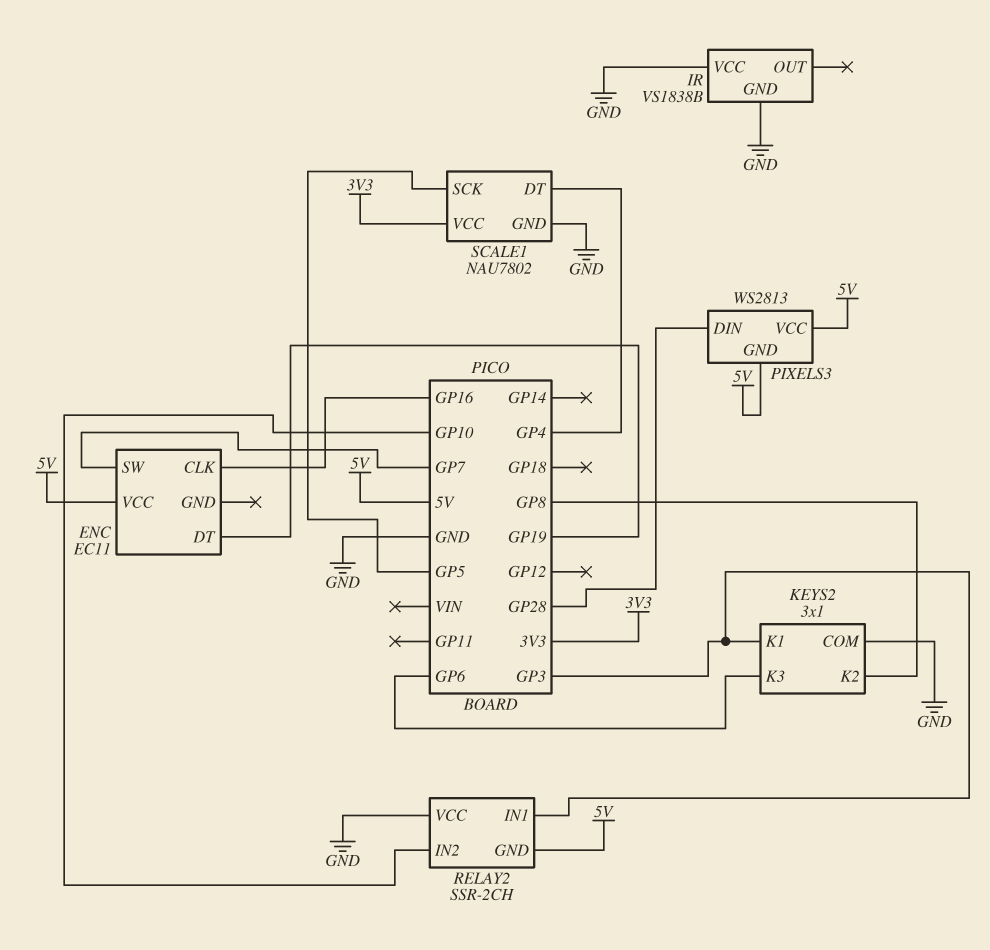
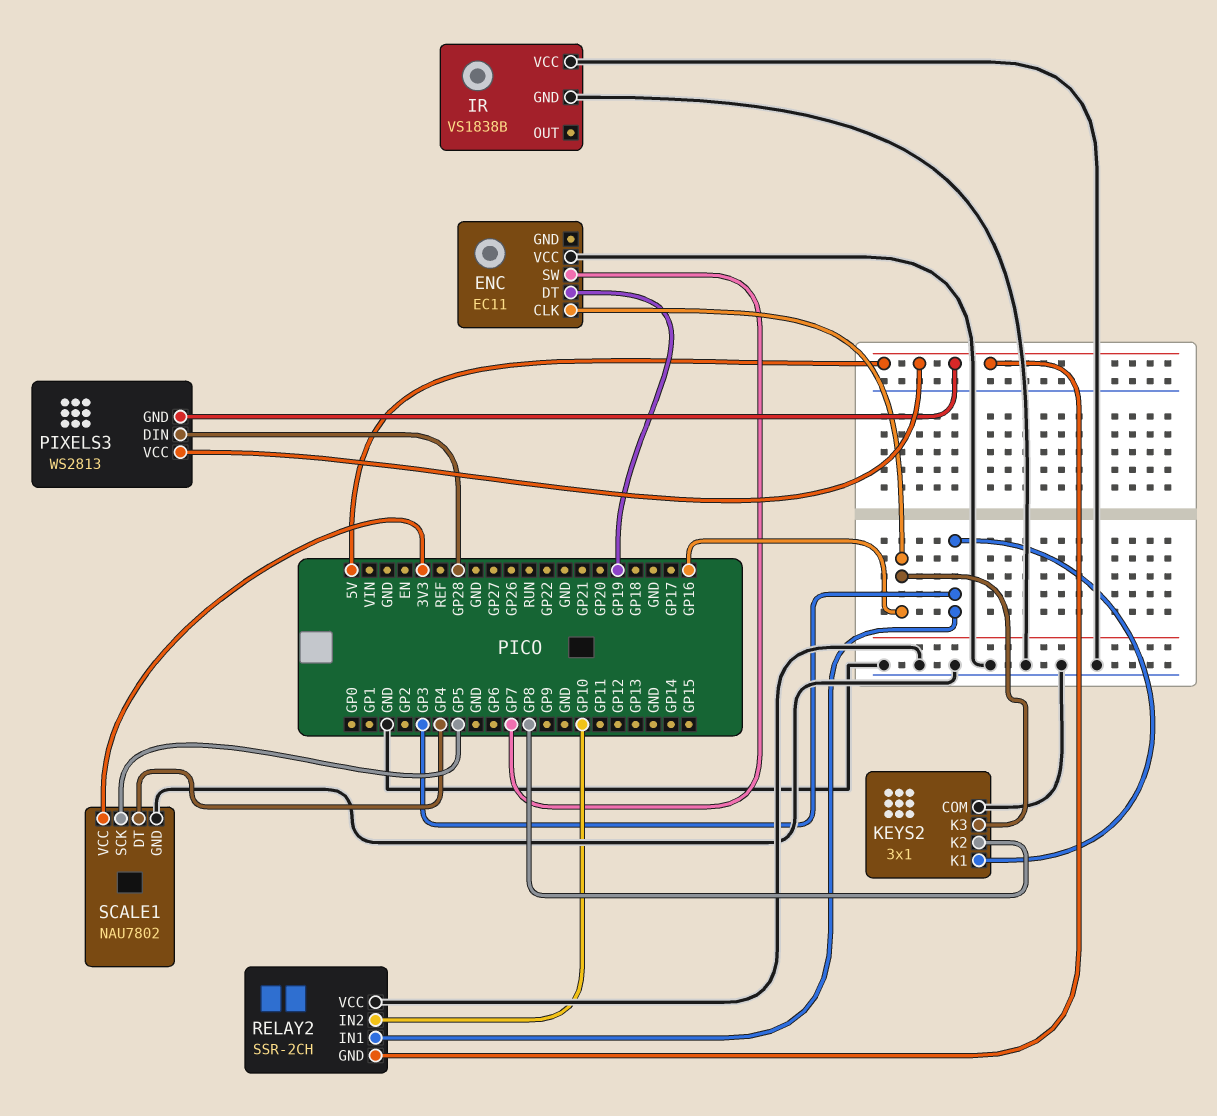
ENC pin VCC: 5V -> GND
KEYS2 pin K3: GP6 -> GP16

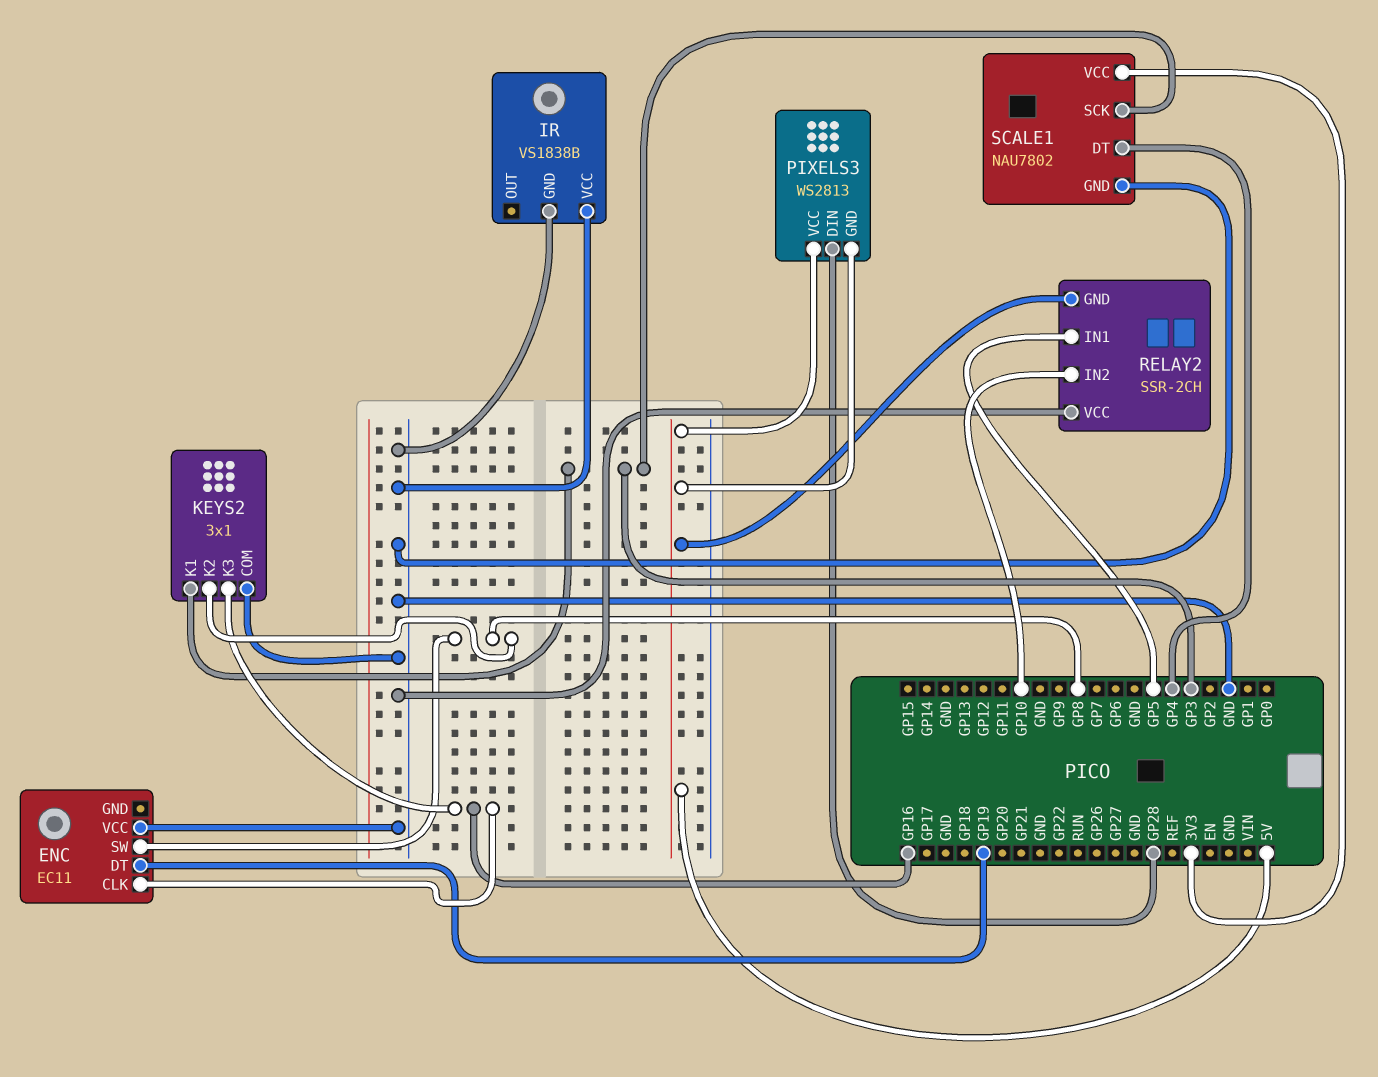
ENC pin SW: GP7 -> GP8
RELAY2 pin IN1: GP3 -> GP5
SCALE1 pin SCK: GP5 -> GP3

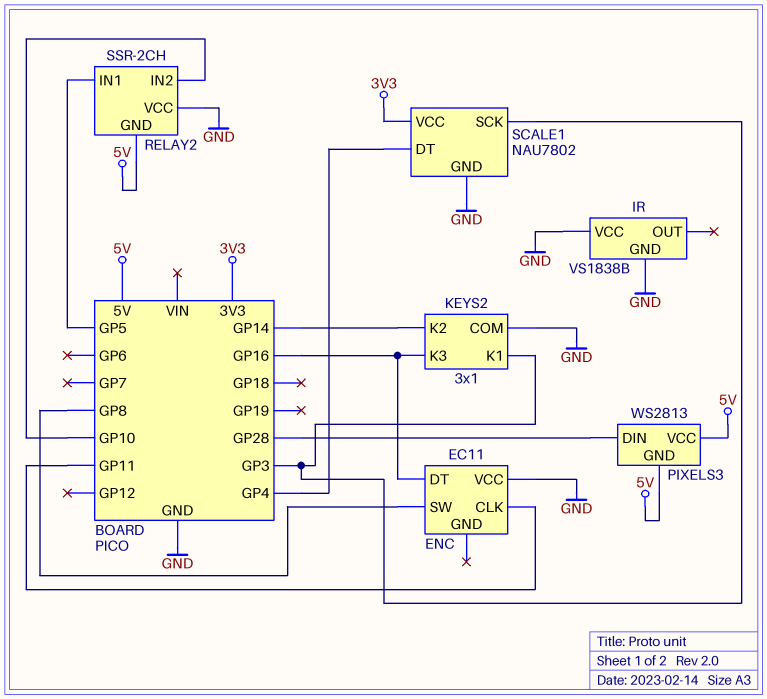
ENC pin CLK: GP16 -> GP11
ENC pin DT: GP19 -> GP16
KEYS2 pin K2: GP8 -> GP14

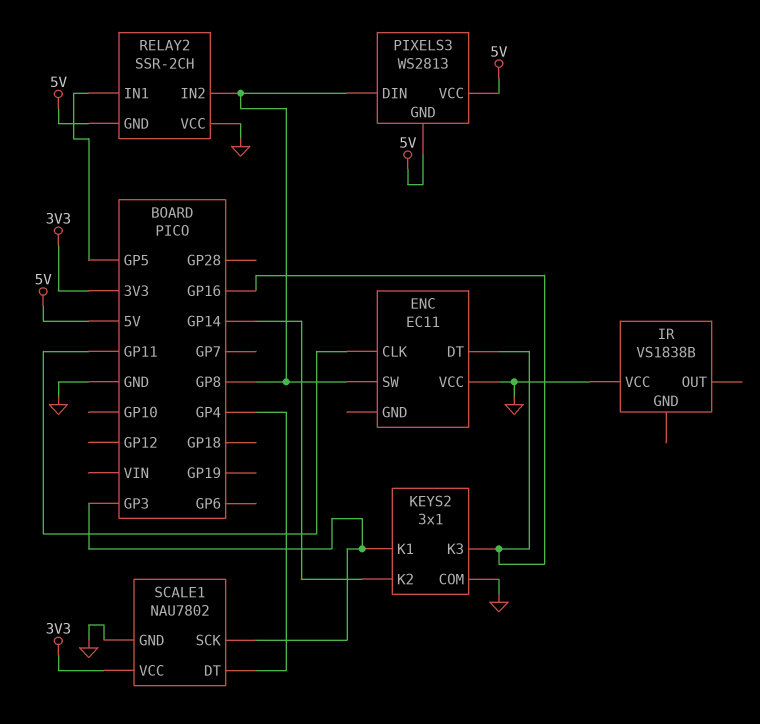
IR pin GND: GND -> none
PIXELS3 pin DIN: GP28 -> GP8
RELAY2 pin IN2: GP10 -> GP8

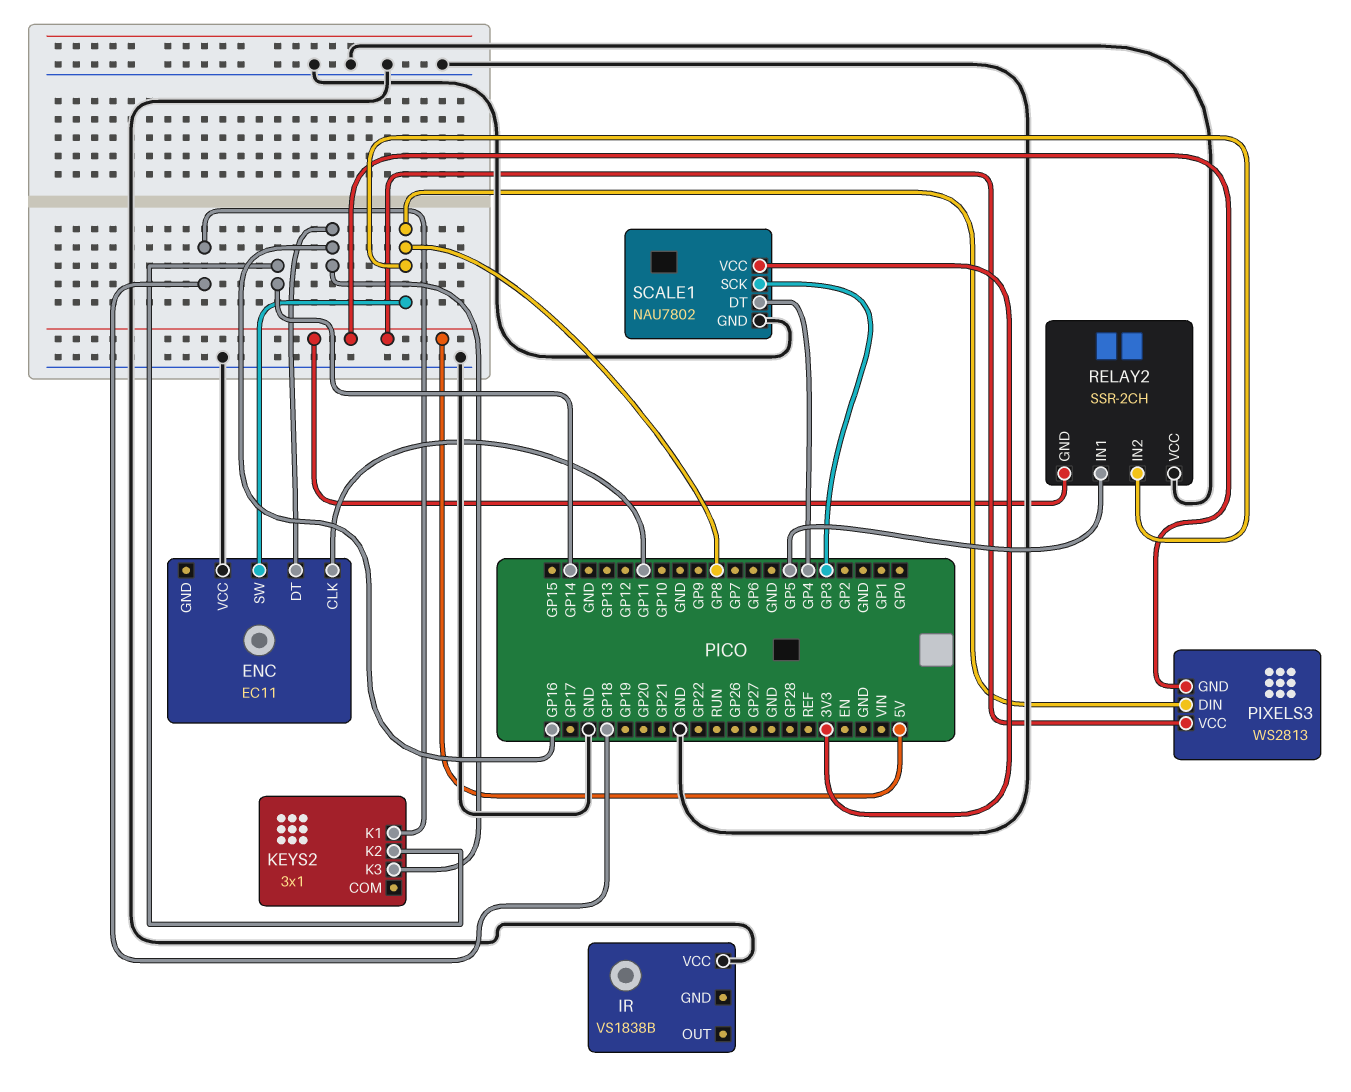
KEYS2 pin COM: GND -> none
KEYS2 pin K1: GP3 -> GP18

